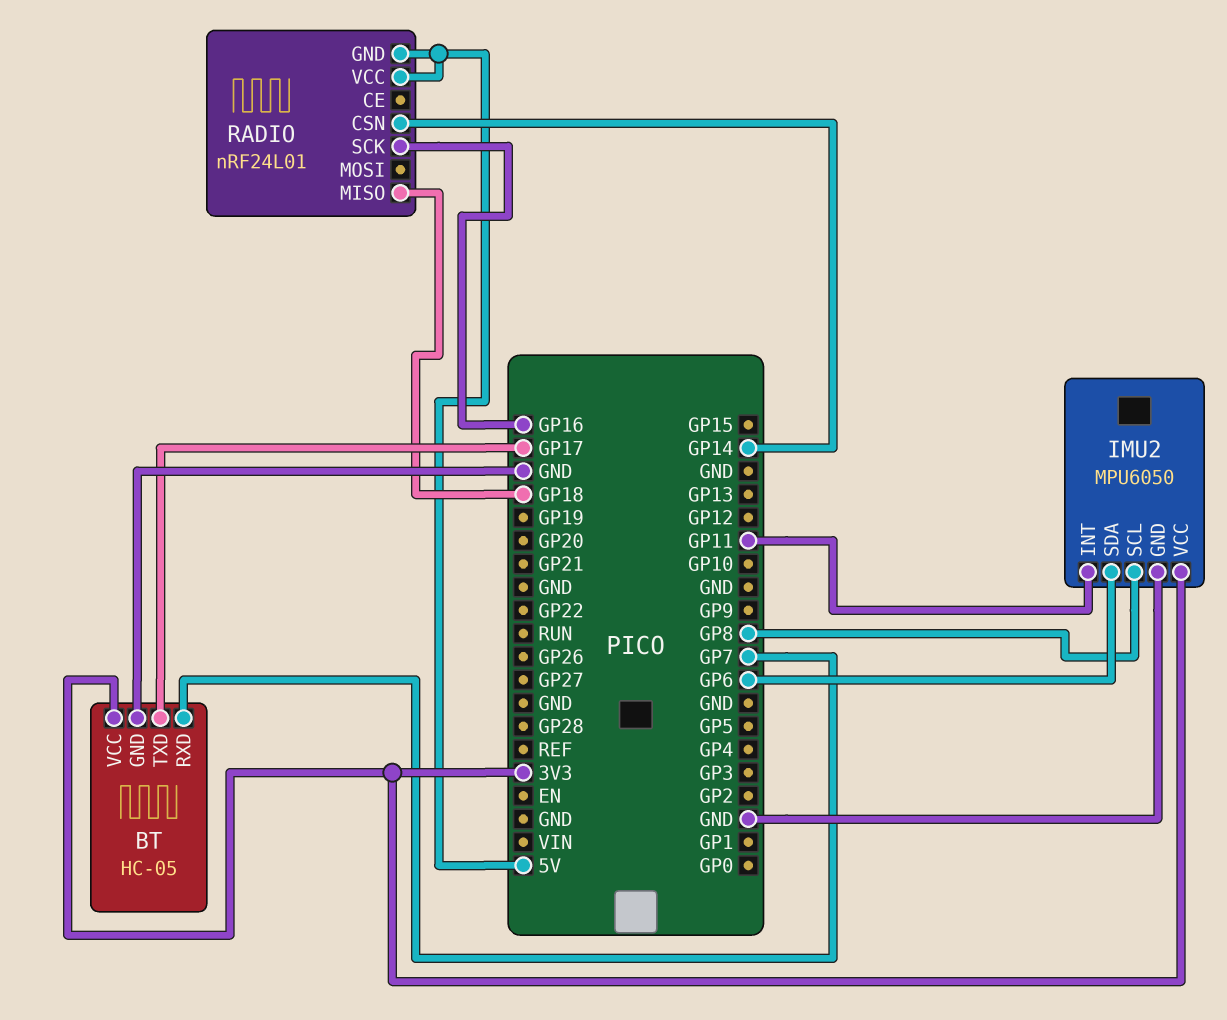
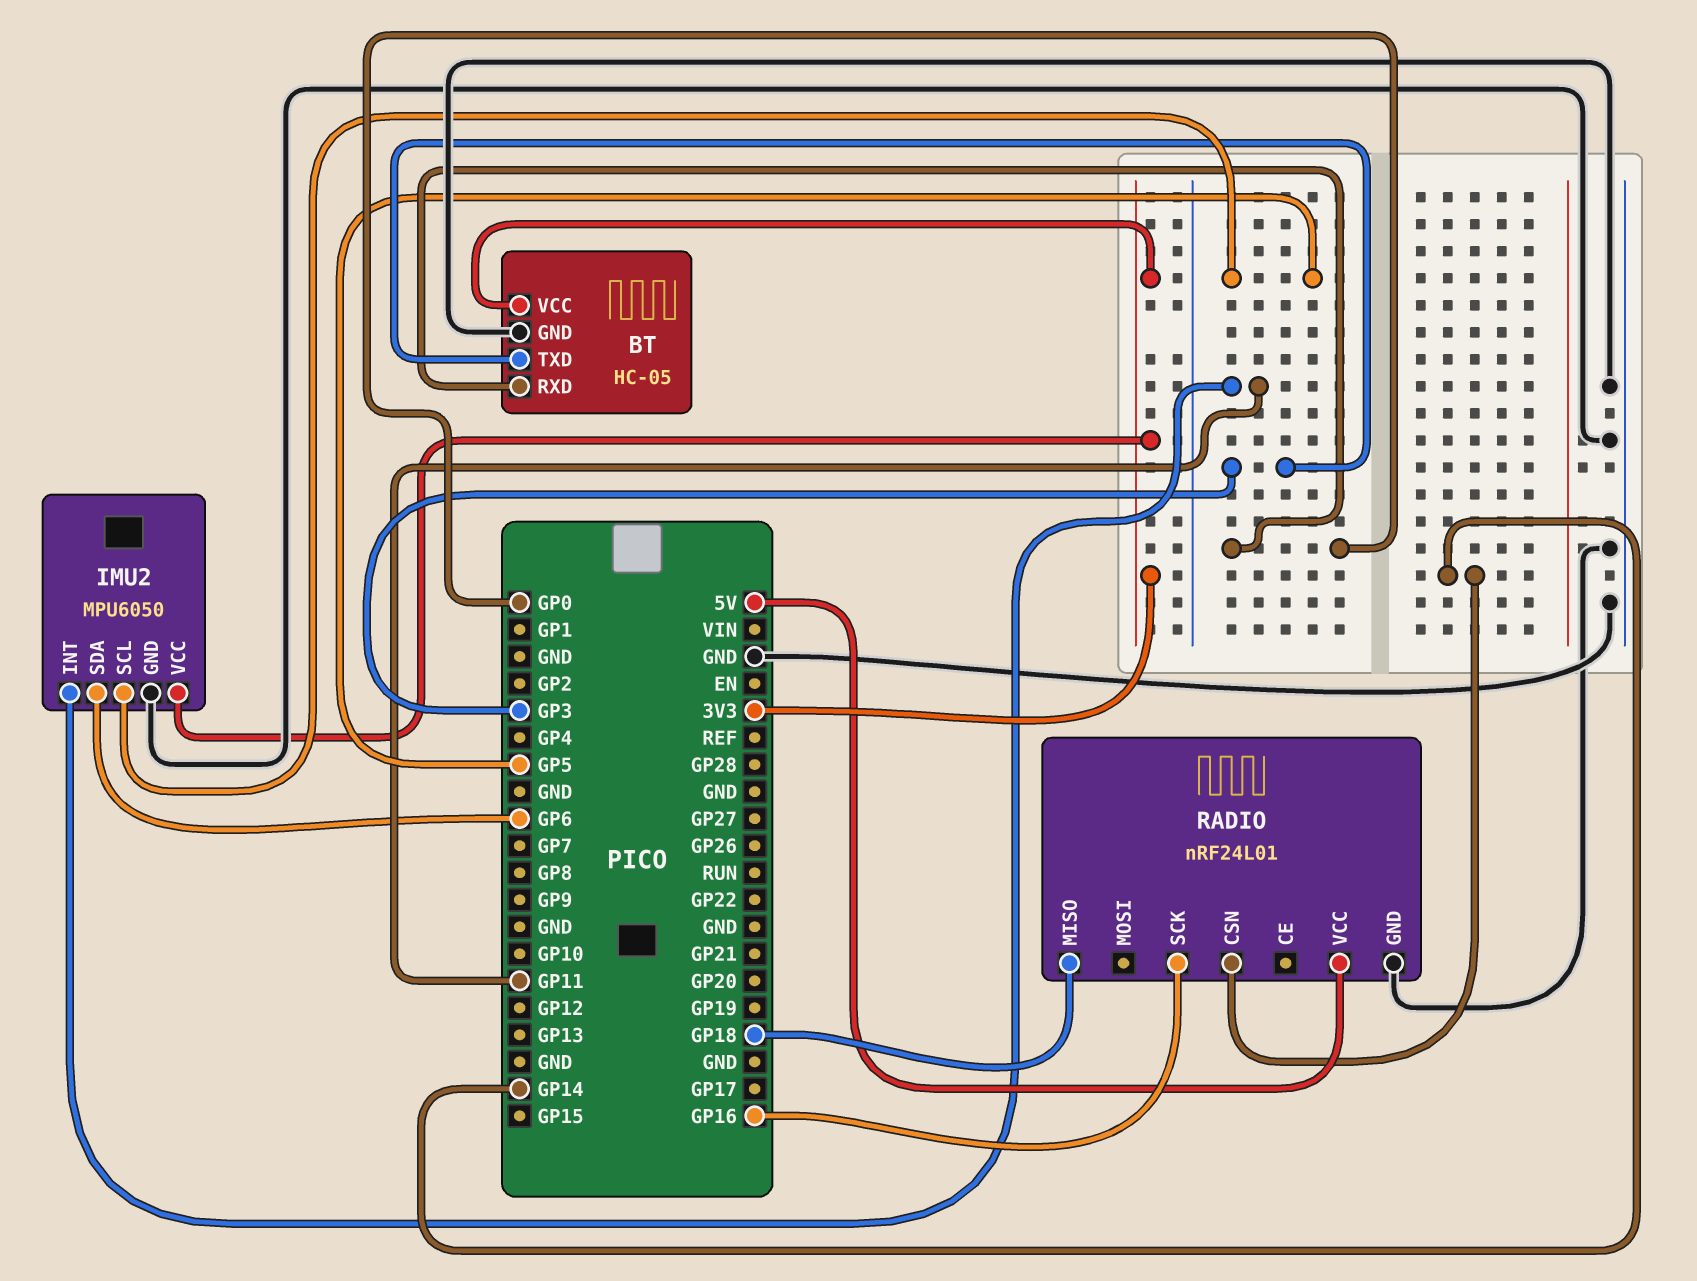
BT pin RXD: GP7 -> GP0
BT pin TXD: GP17 -> GP3
IMU2 pin SCL: GP8 -> GP5
RADIO pin GND: 5V -> GND

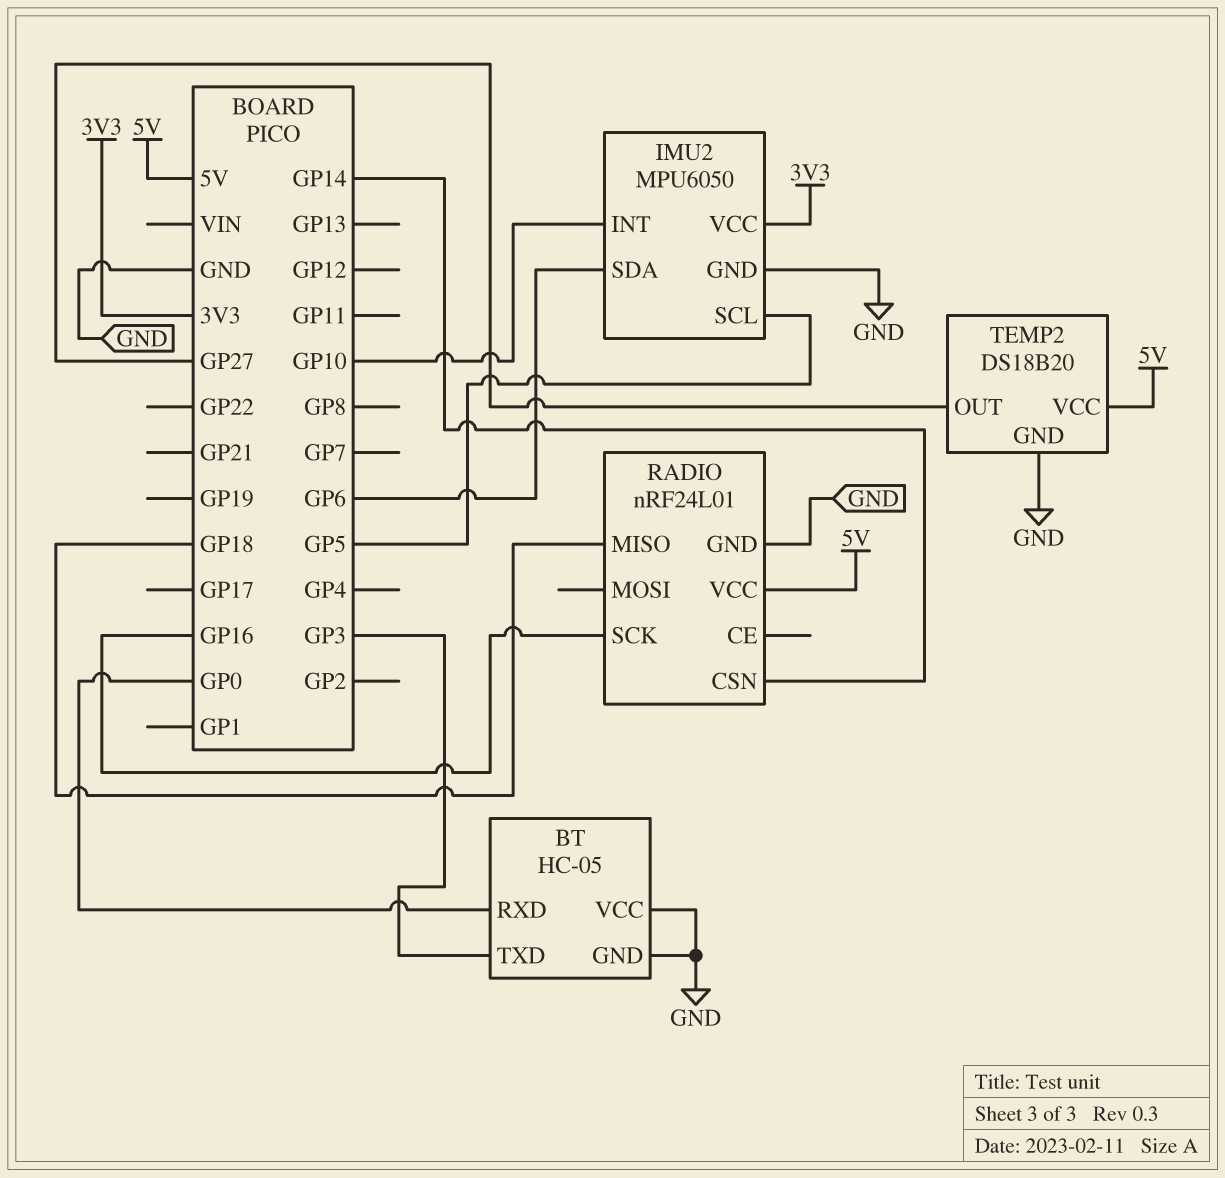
BT pin VCC: 3V3 -> GND
IMU2 pin INT: GP11 -> GP10
TEMP2: none -> DS18B20
TEMP2 pin GND: none -> GND
TEMP2 pin OUT: none -> GP27
TEMP2 pin VCC: none -> 5V

